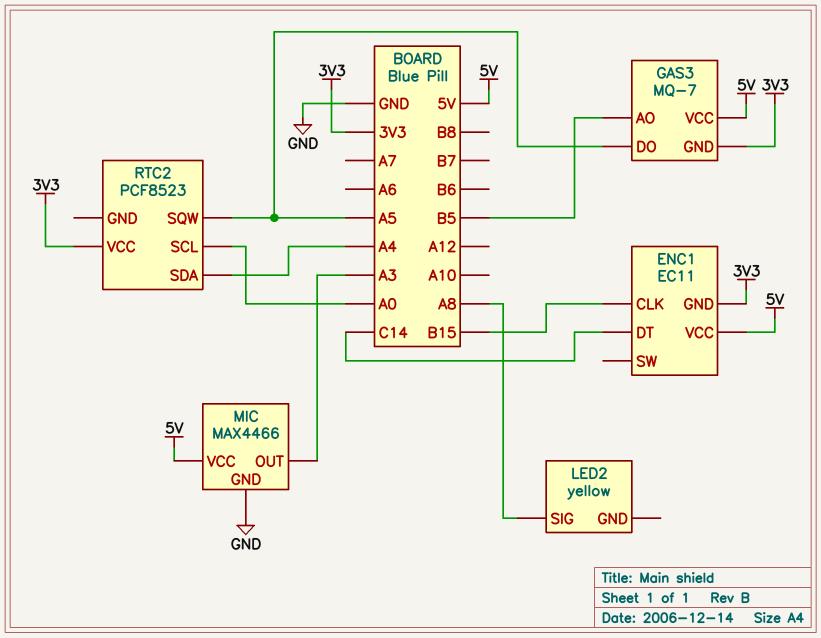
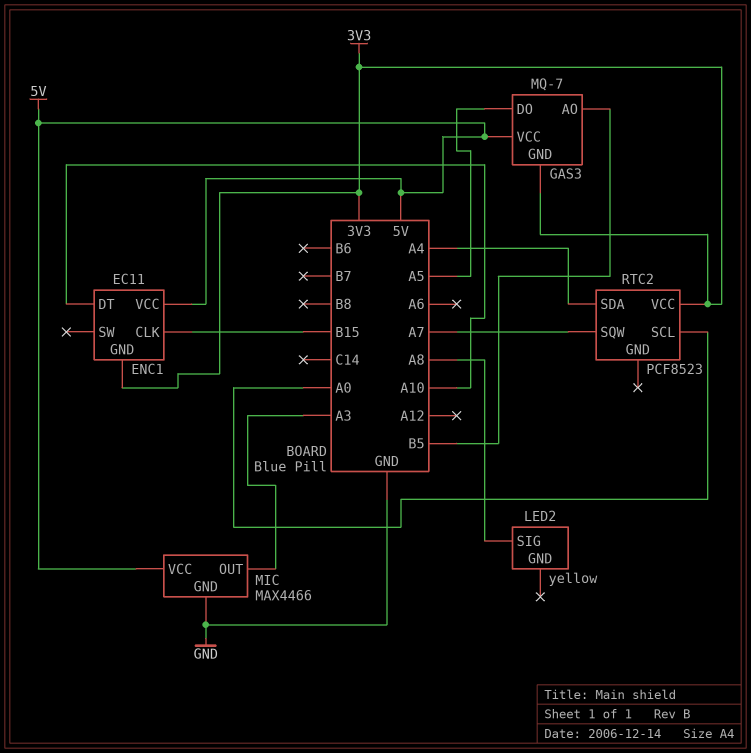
ENC1 pin DT: C14 -> A10
RTC2 pin SQW: A5 -> A7

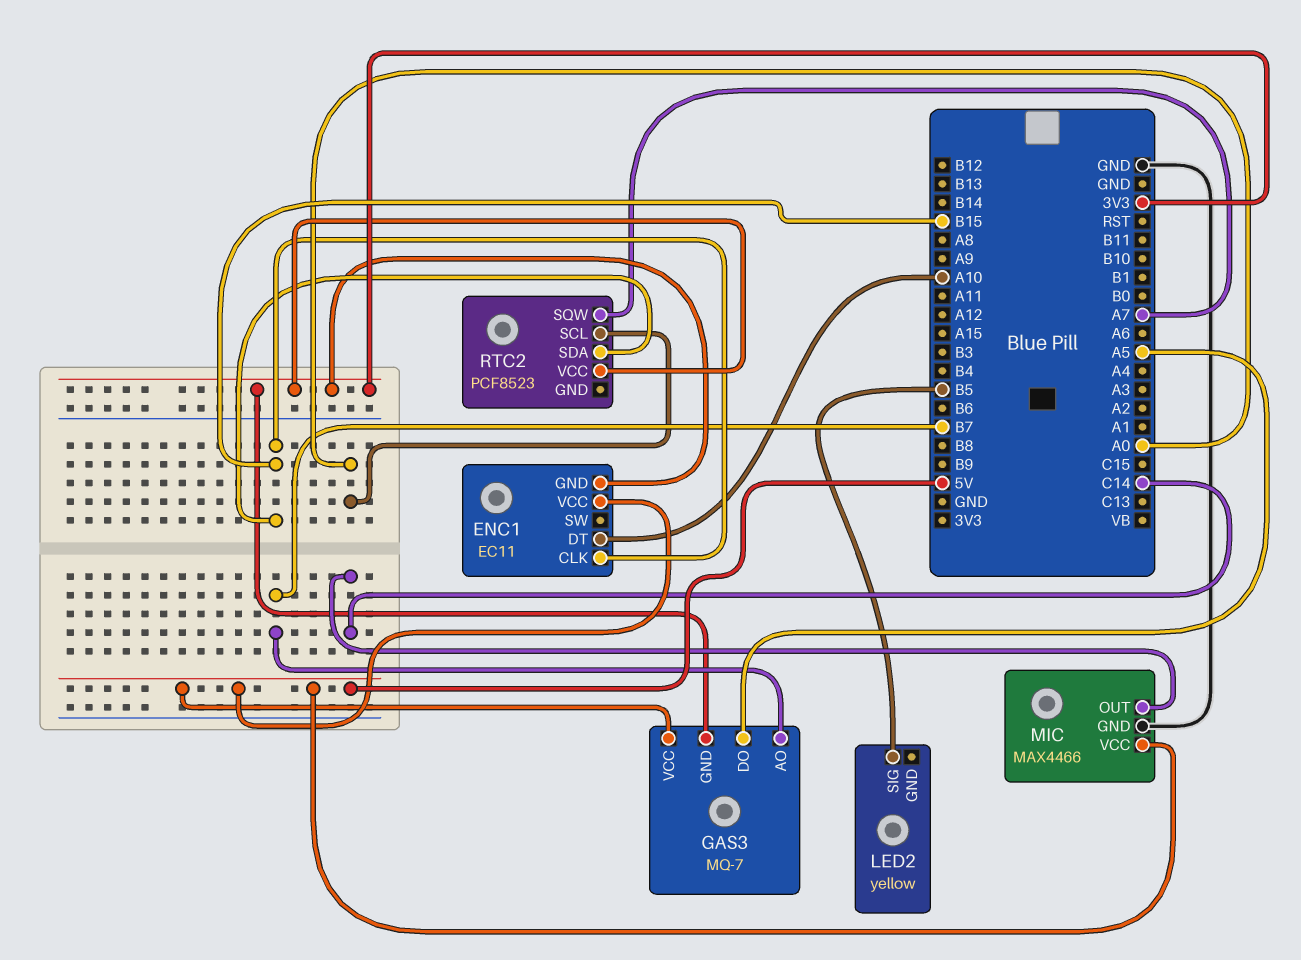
GAS3 pin AO: B5 -> B7
LED2 pin SIG: A8 -> B5
MIC pin OUT: A3 -> C14
RTC2 pin SDA: A4 -> B15

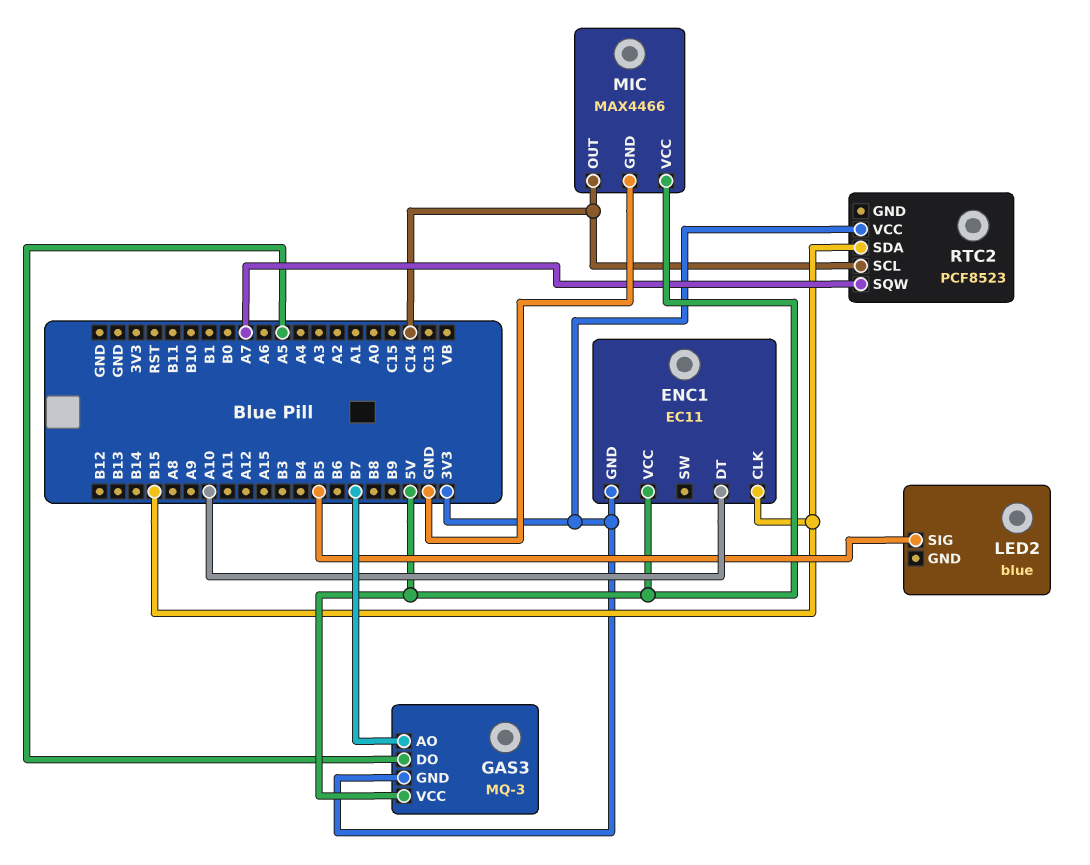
GAS3: MQ-7 -> MQ-3
LED2: yellow -> blue
RTC2 pin SCL: A0 -> C14

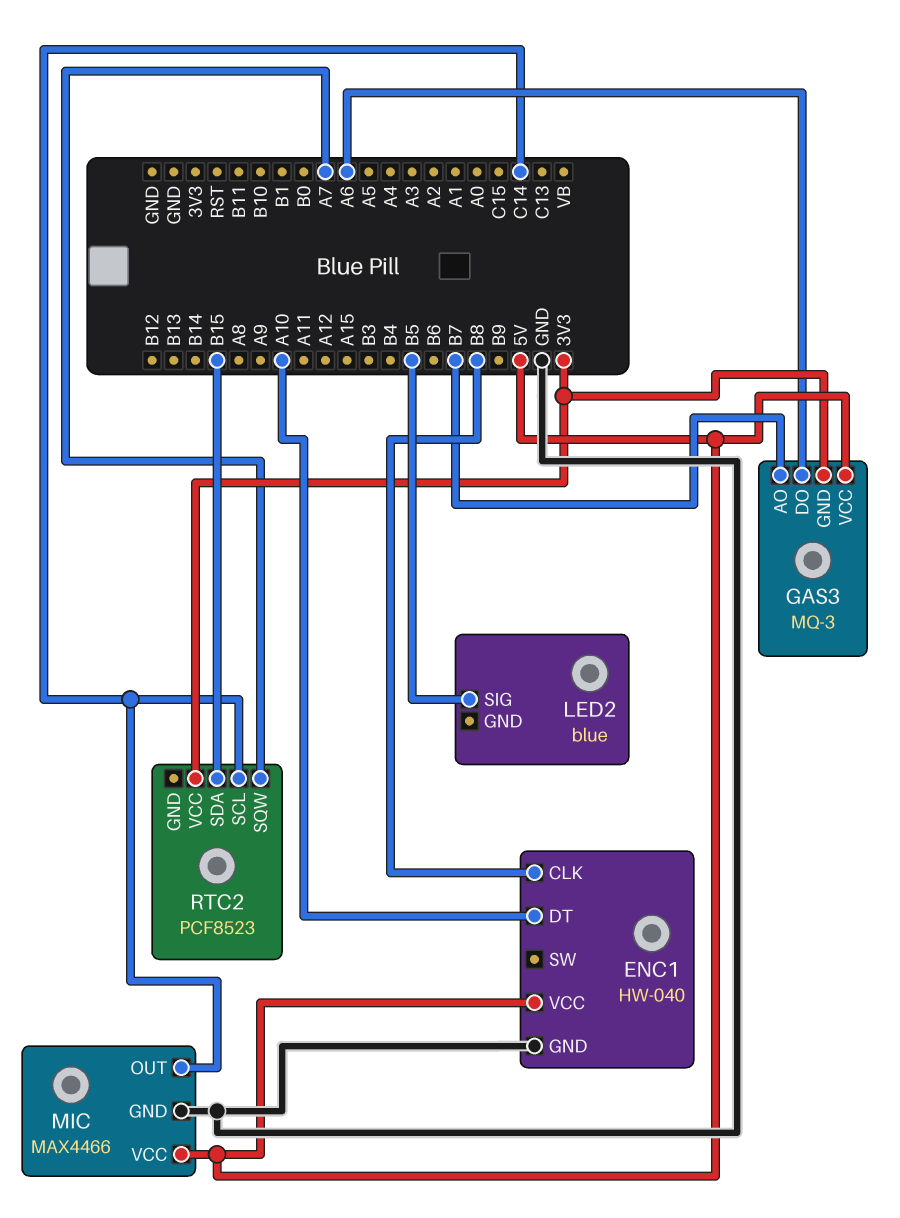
ENC1: EC11 -> HW-040
ENC1 pin CLK: B15 -> B8
ENC1 pin GND: 3V3 -> GND
GAS3 pin DO: A5 -> A6

